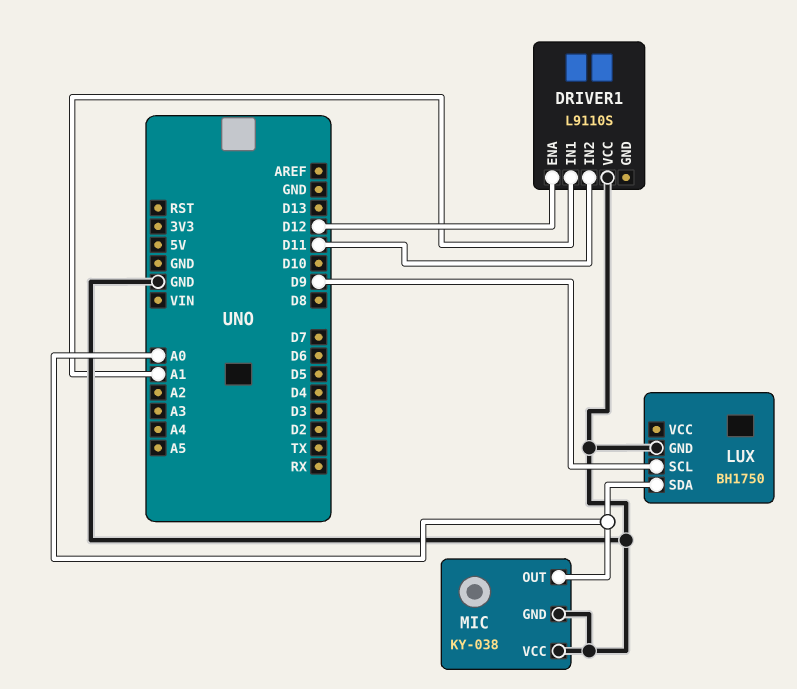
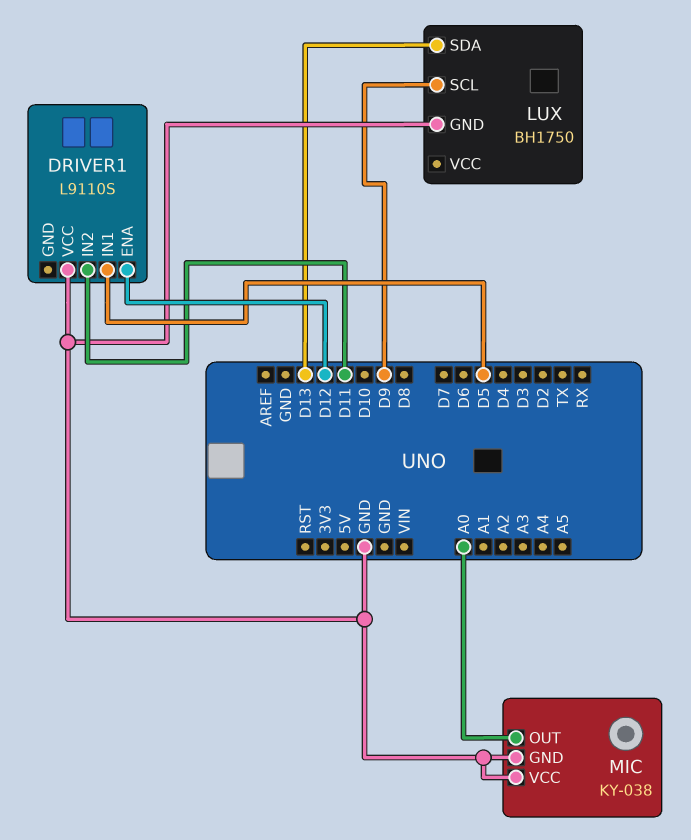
DRIVER1 pin IN1: A1 -> D5
LUX pin SDA: A0 -> D13

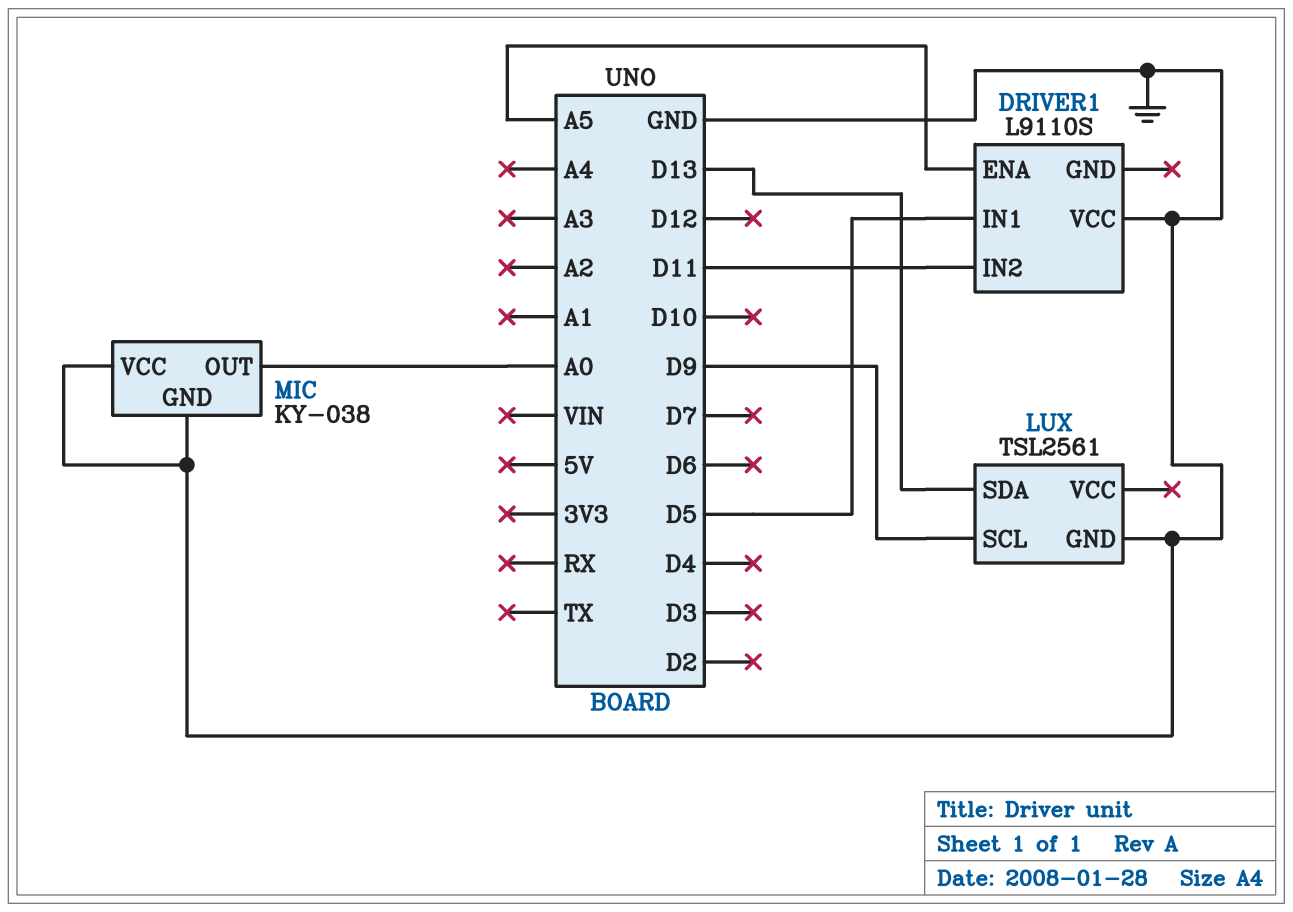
DRIVER1 pin ENA: D12 -> A5
LUX: BH1750 -> TSL2561

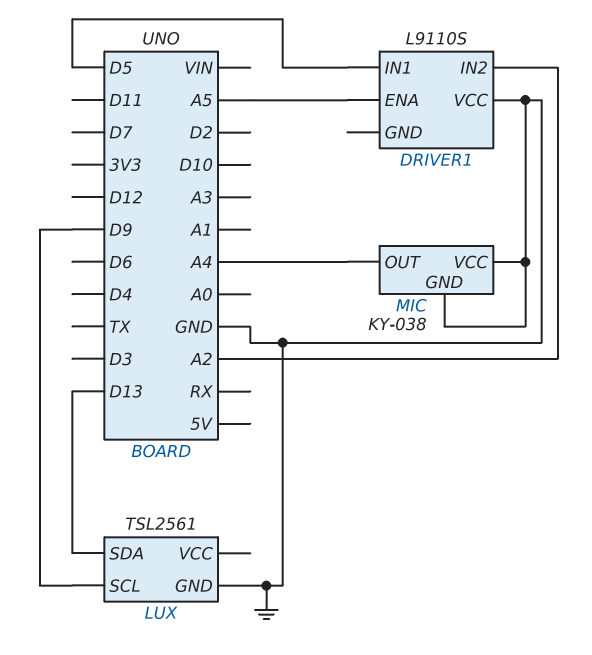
DRIVER1 pin IN2: D11 -> A2
MIC pin OUT: A0 -> A4

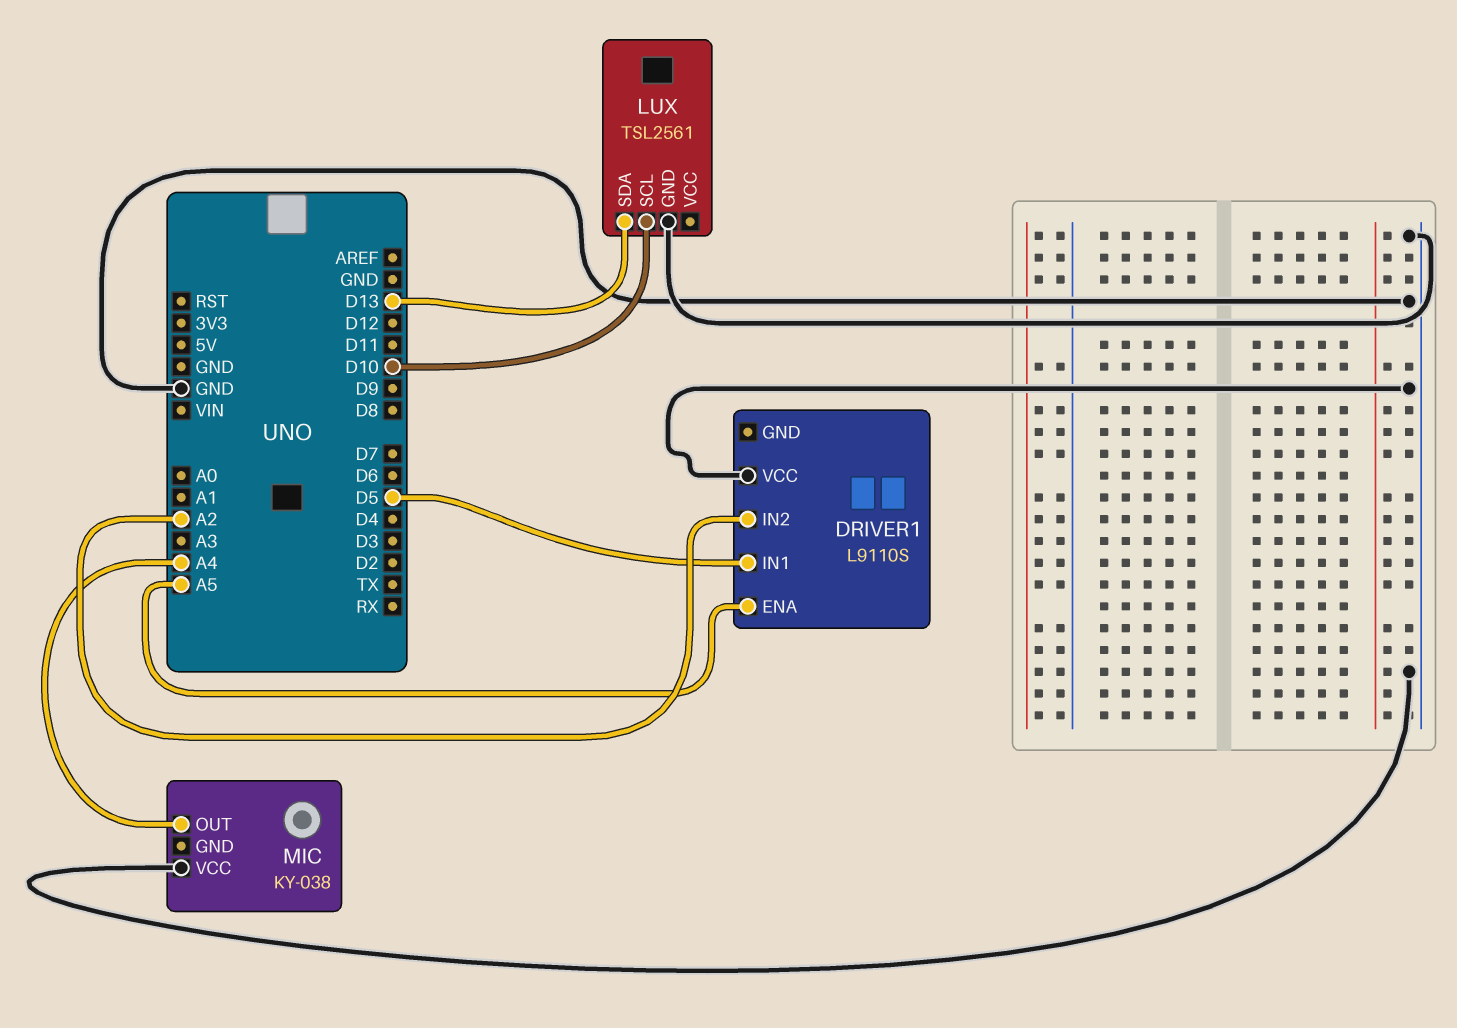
LUX pin SCL: D9 -> D10
MIC pin GND: GND -> none

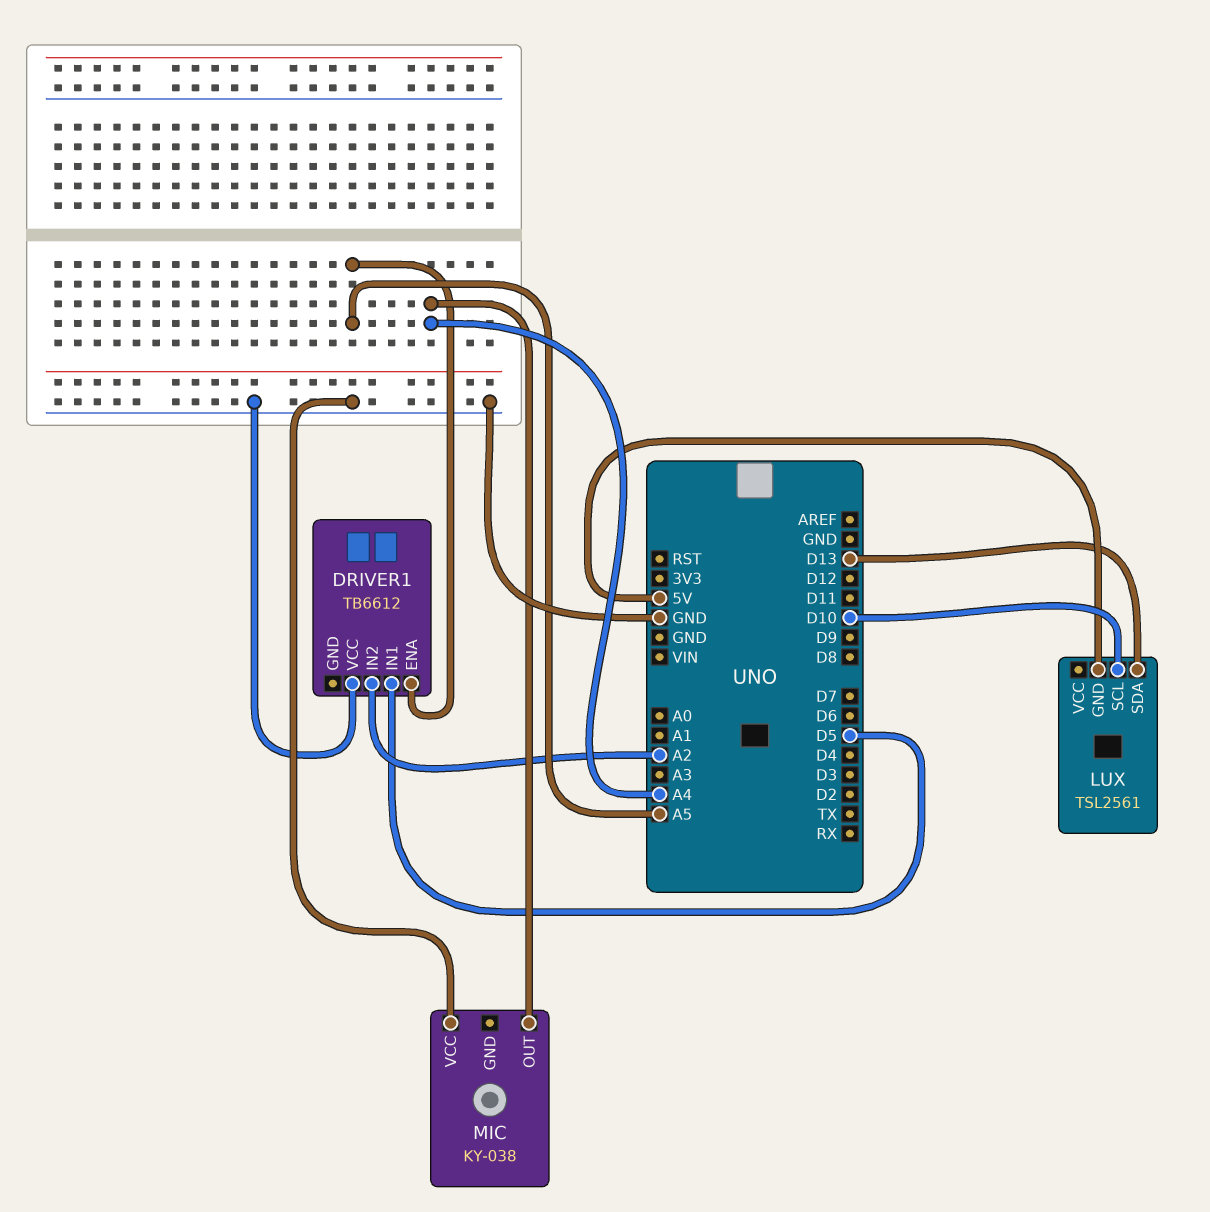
DRIVER1: L9110S -> TB6612
LUX pin GND: GND -> 5V

